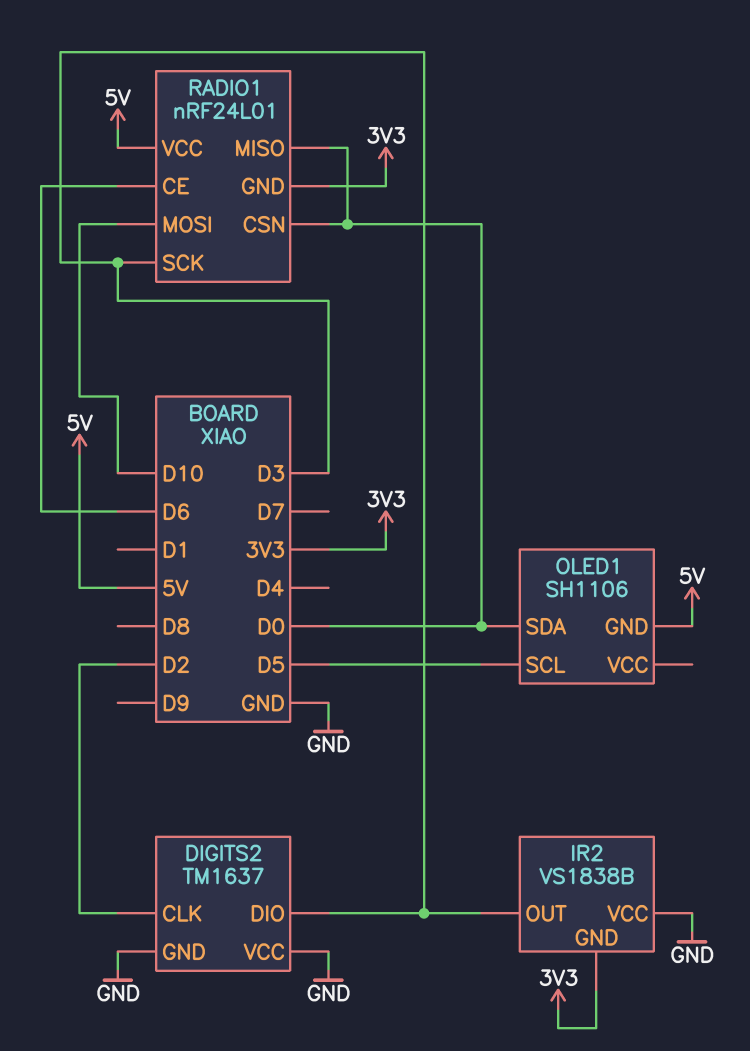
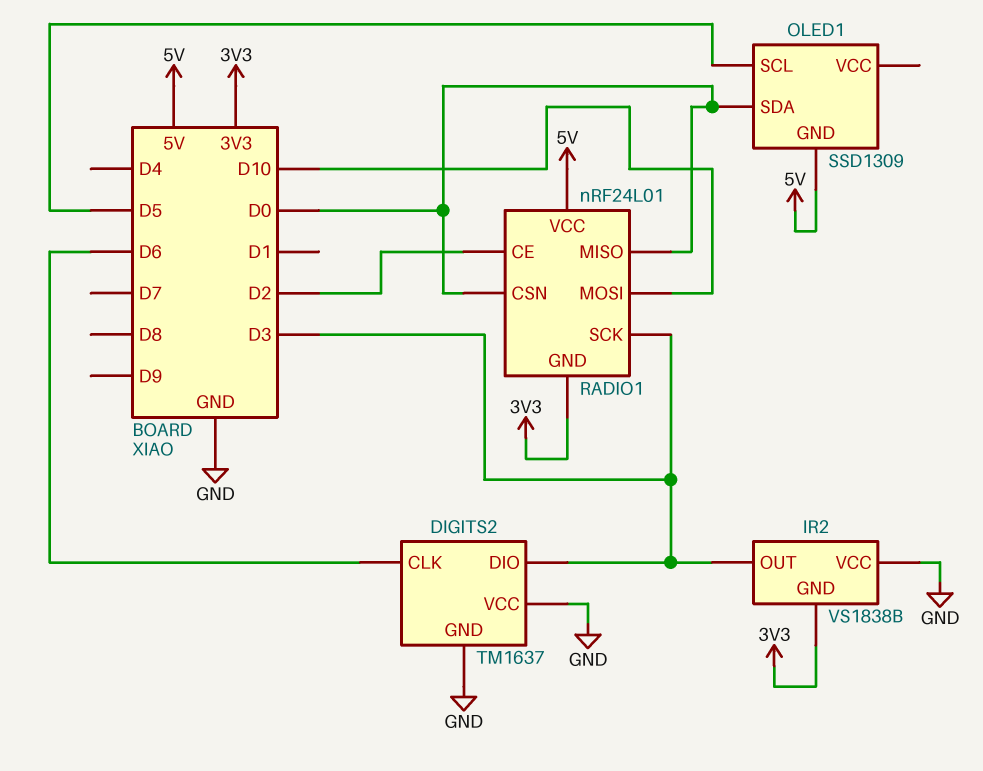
DIGITS2 pin CLK: D2 -> D6
OLED1: SH1106 -> SSD1309
RADIO1 pin CE: D6 -> D2

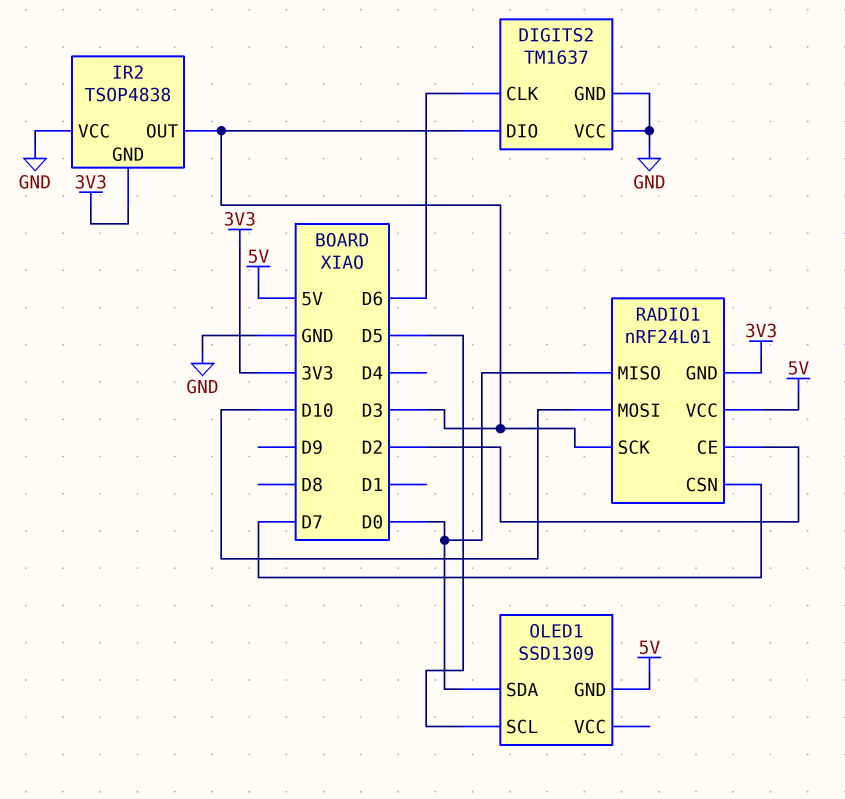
IR2: VS1838B -> TSOP4838
RADIO1 pin CSN: D0 -> D7

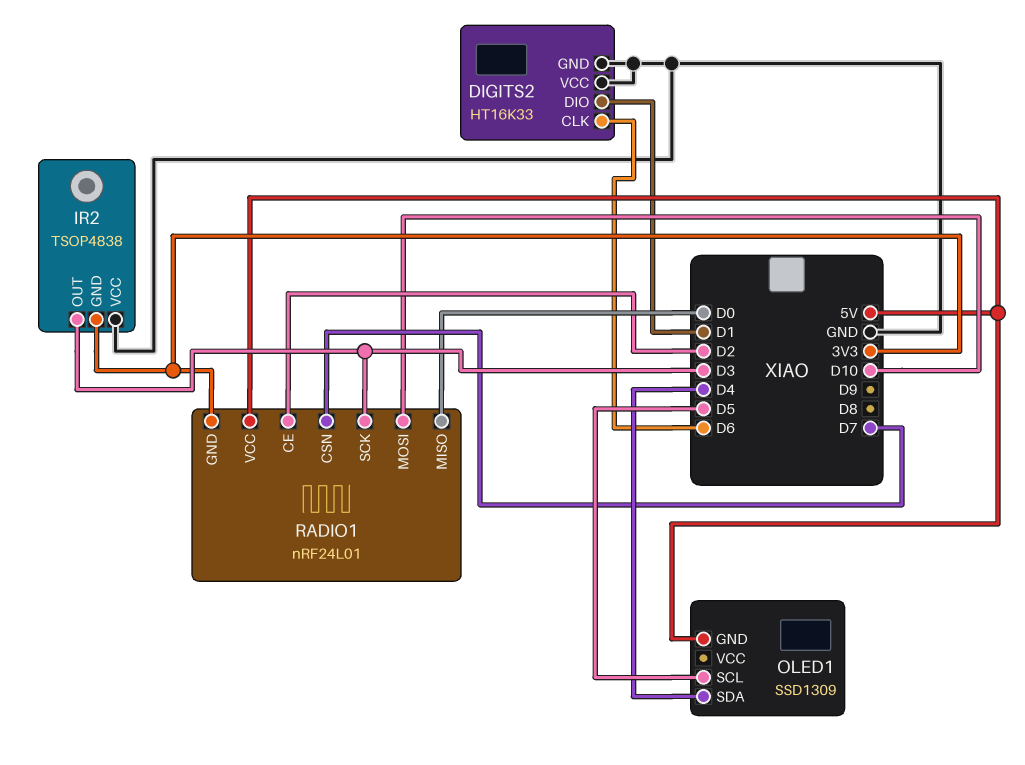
DIGITS2: TM1637 -> HT16K33
DIGITS2 pin DIO: D3 -> D1
OLED1 pin SDA: D0 -> D4

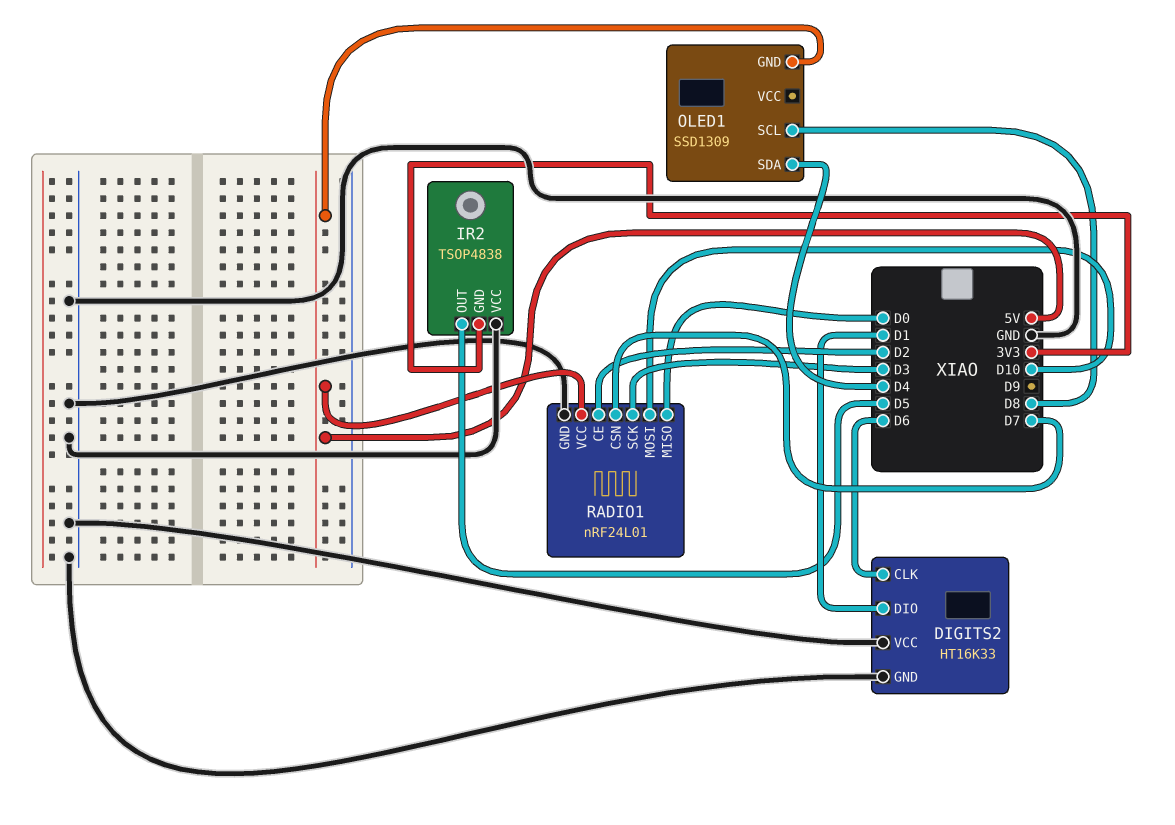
IR2 pin OUT: D3 -> D5
OLED1 pin SCL: D5 -> D8
RADIO1 pin GND: 3V3 -> GND

